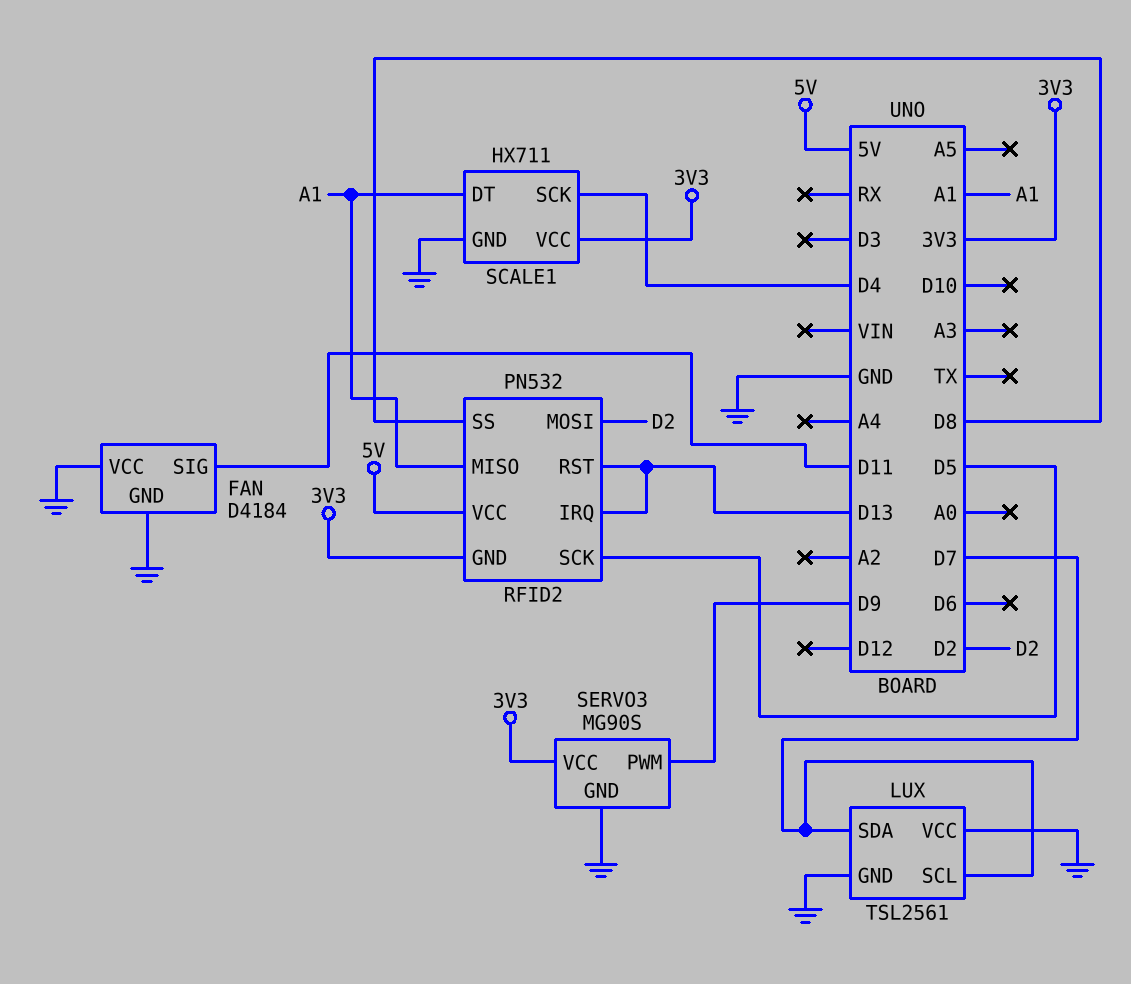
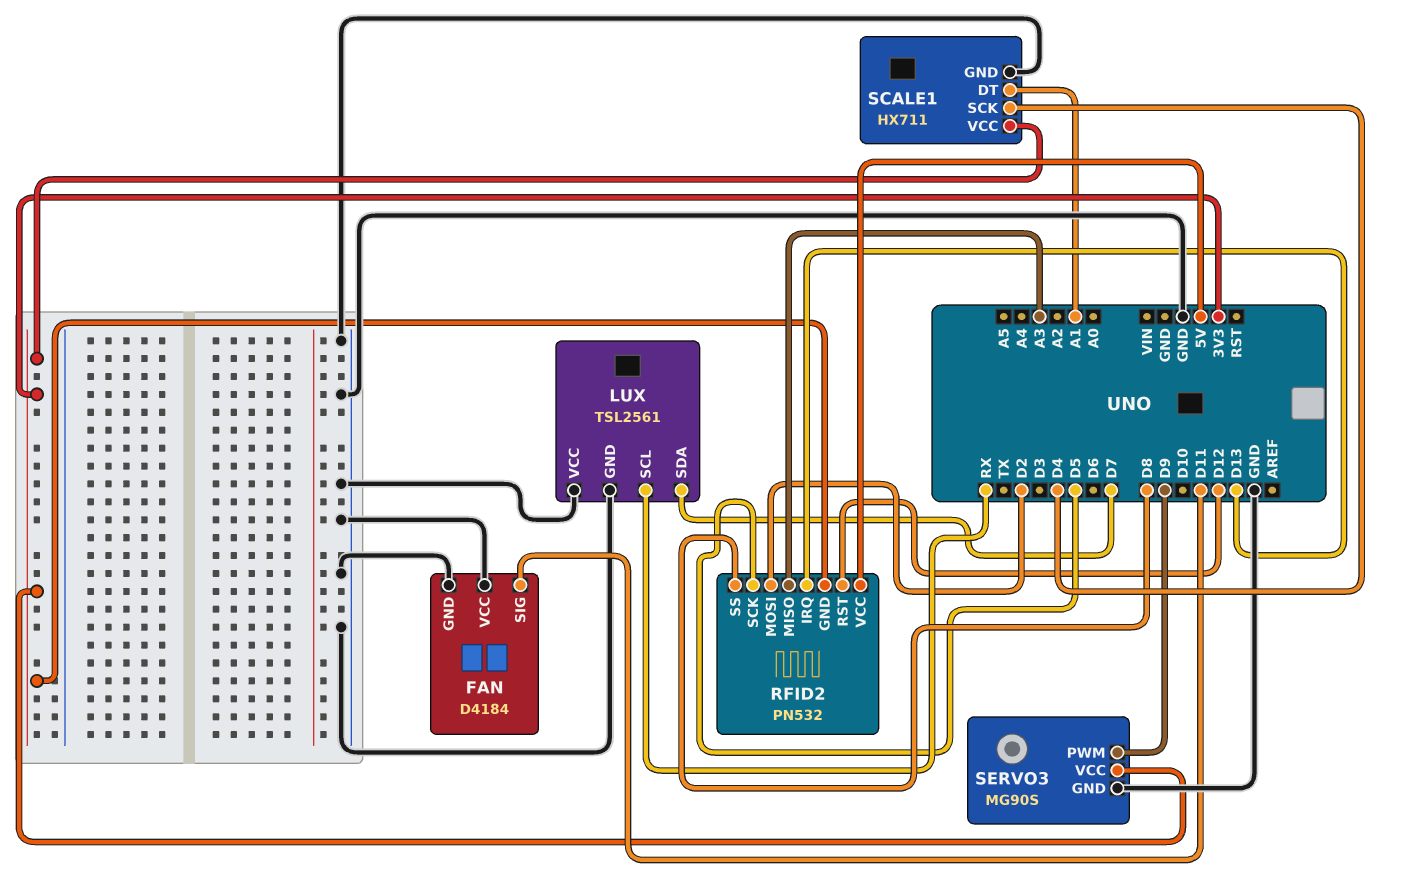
LUX pin SCL: D7 -> RX
RFID2 pin MISO: A1 -> A3
RFID2 pin RST: D13 -> D12

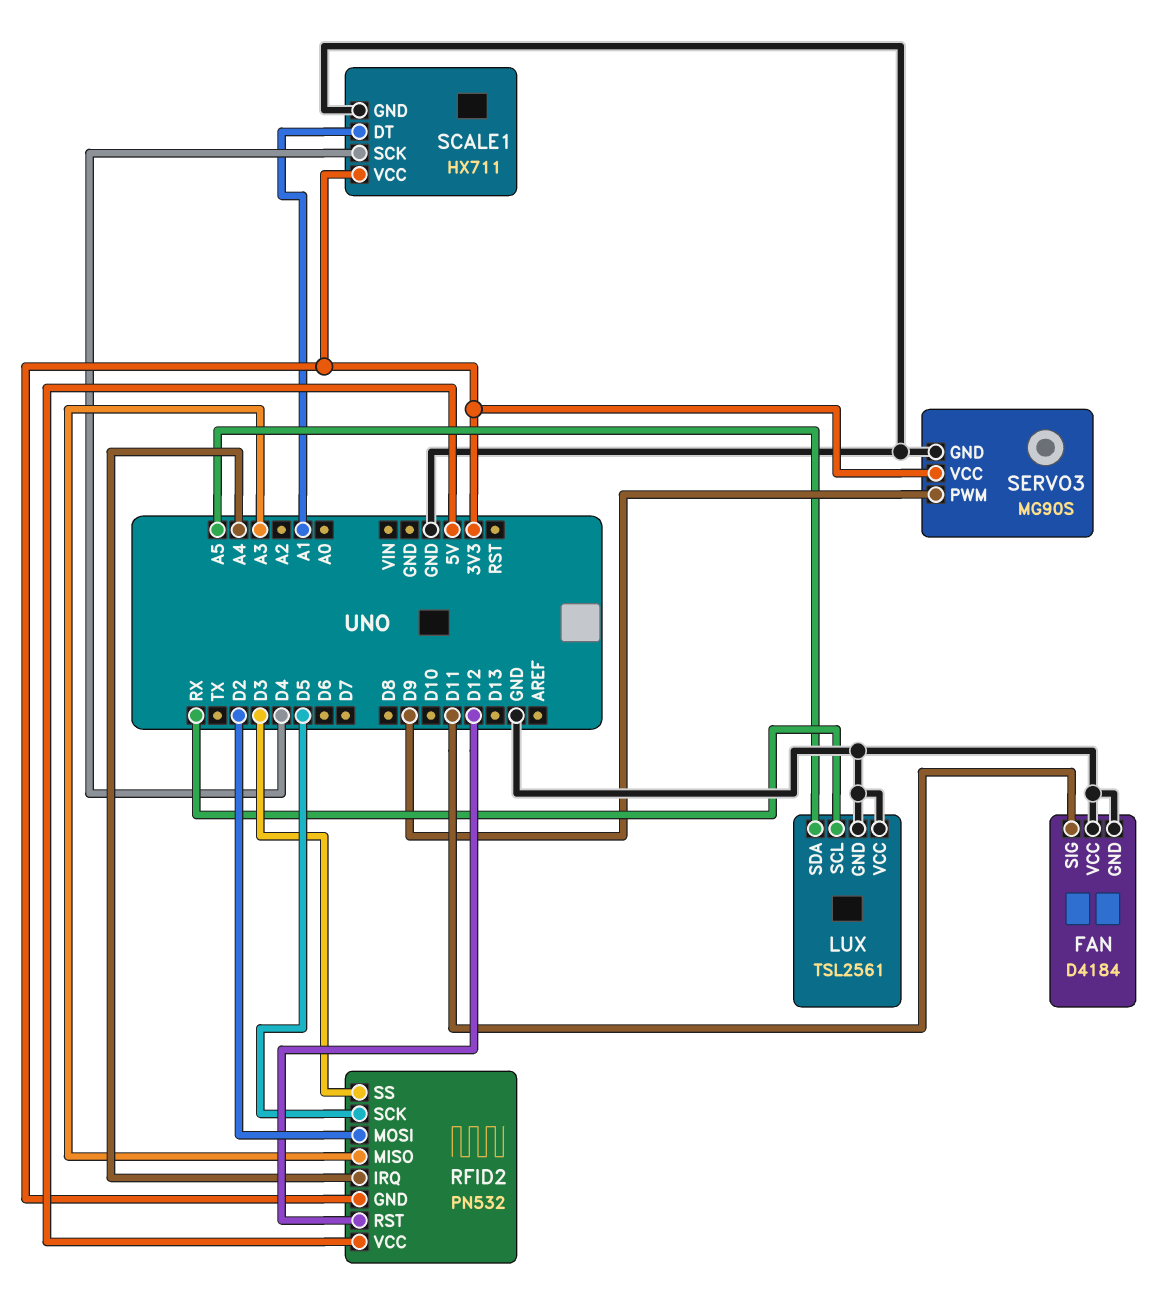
LUX pin SDA: D7 -> A5
RFID2 pin IRQ: D13 -> A4
RFID2 pin SS: D8 -> D3

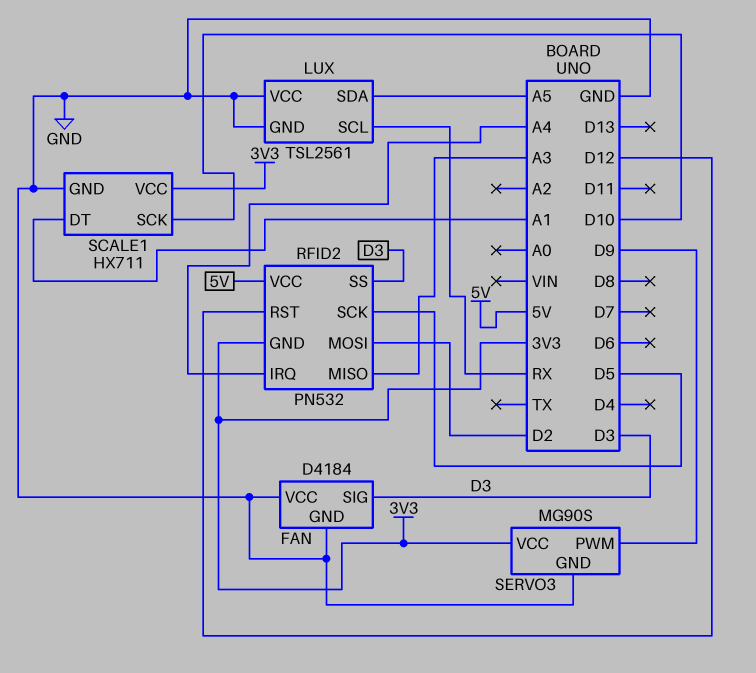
FAN pin SIG: D11 -> D3
SCALE1 pin SCK: D4 -> D10

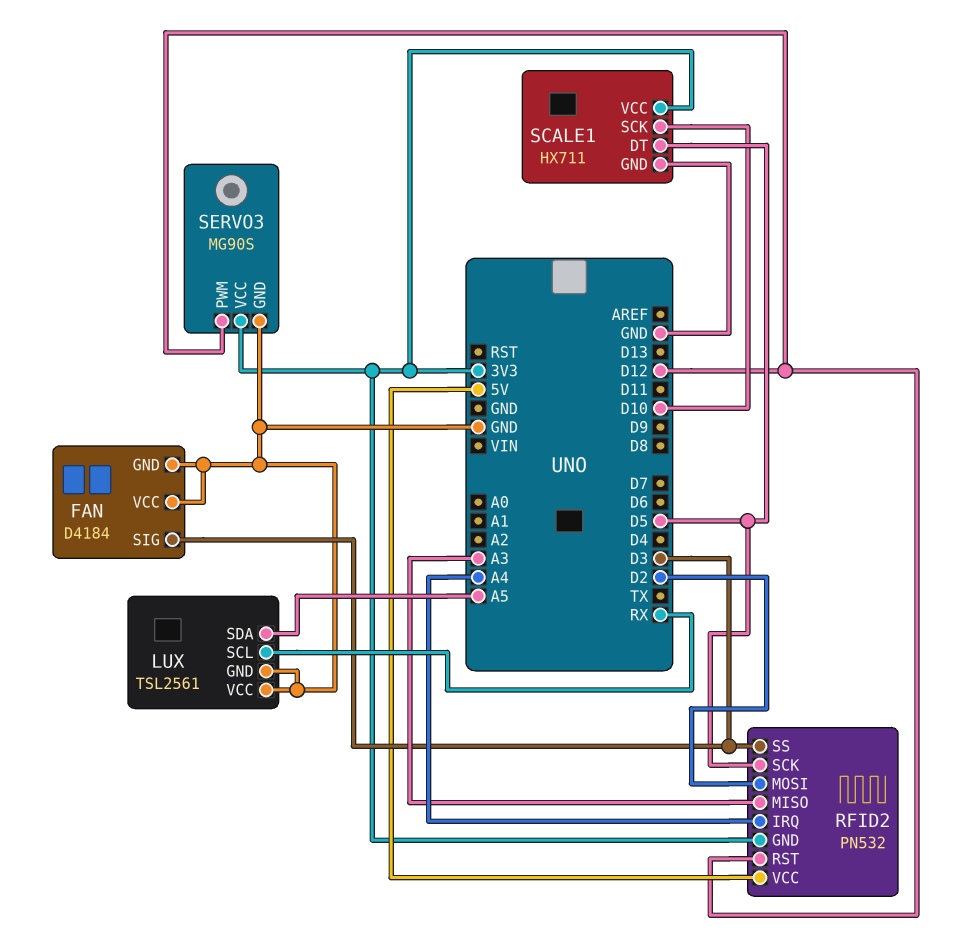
SCALE1 pin DT: A1 -> D5
SERVO3 pin PWM: D9 -> D12

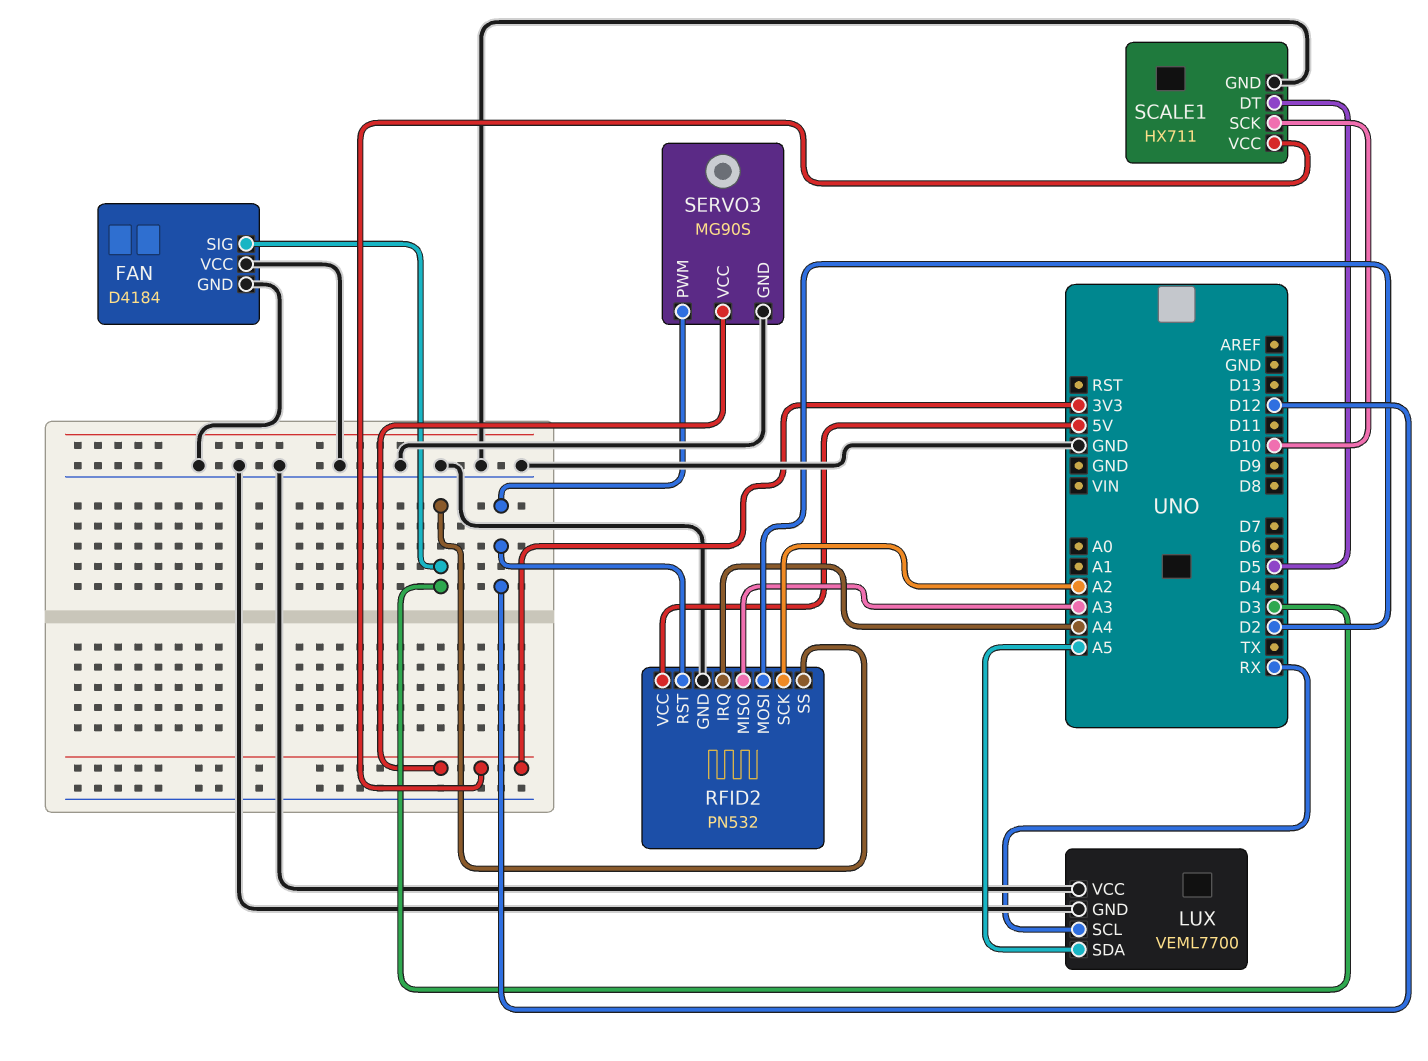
LUX: TSL2561 -> VEML7700
RFID2 pin GND: 3V3 -> GND
RFID2 pin SCK: D5 -> A2

